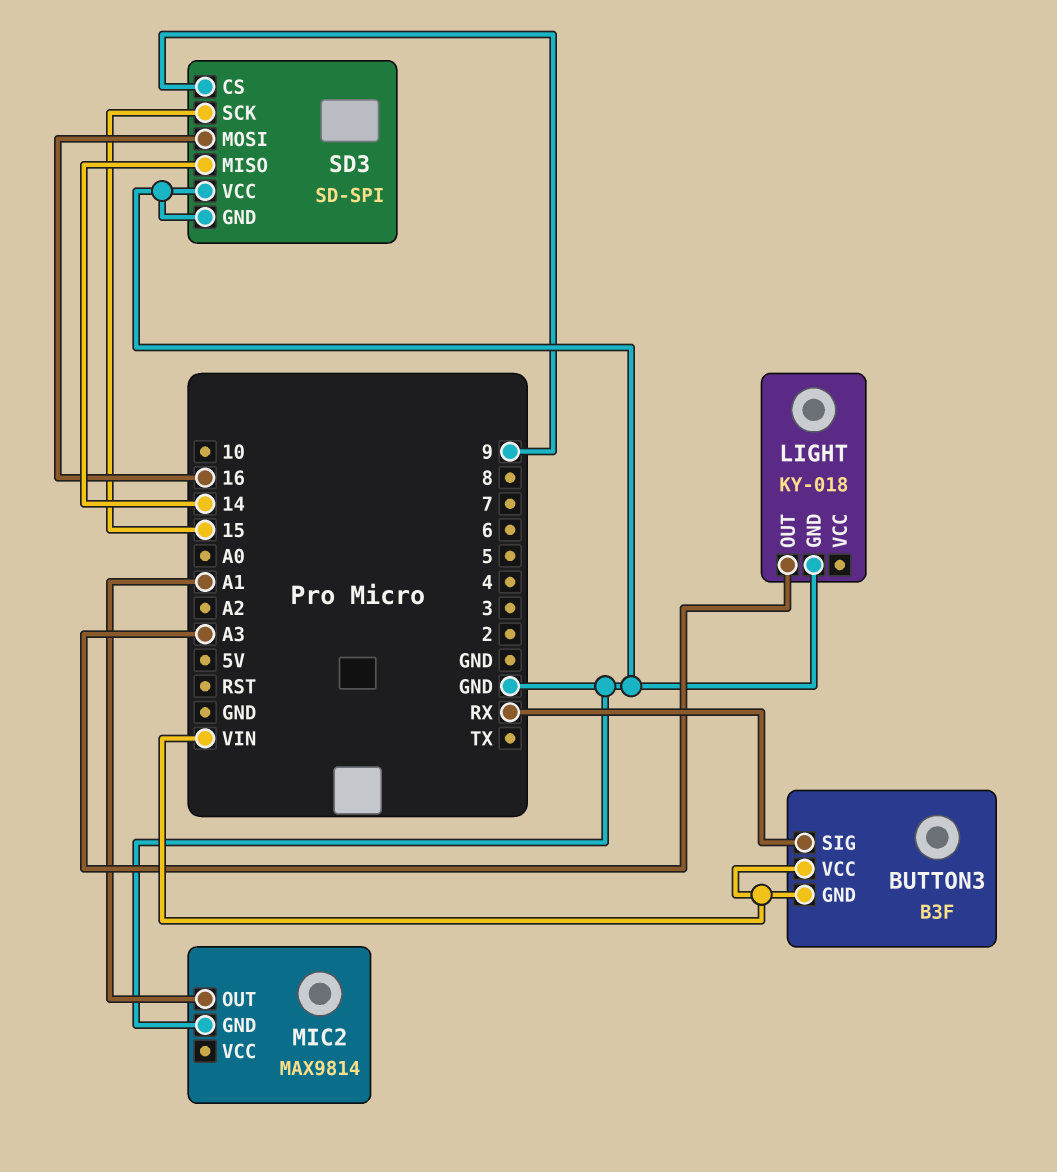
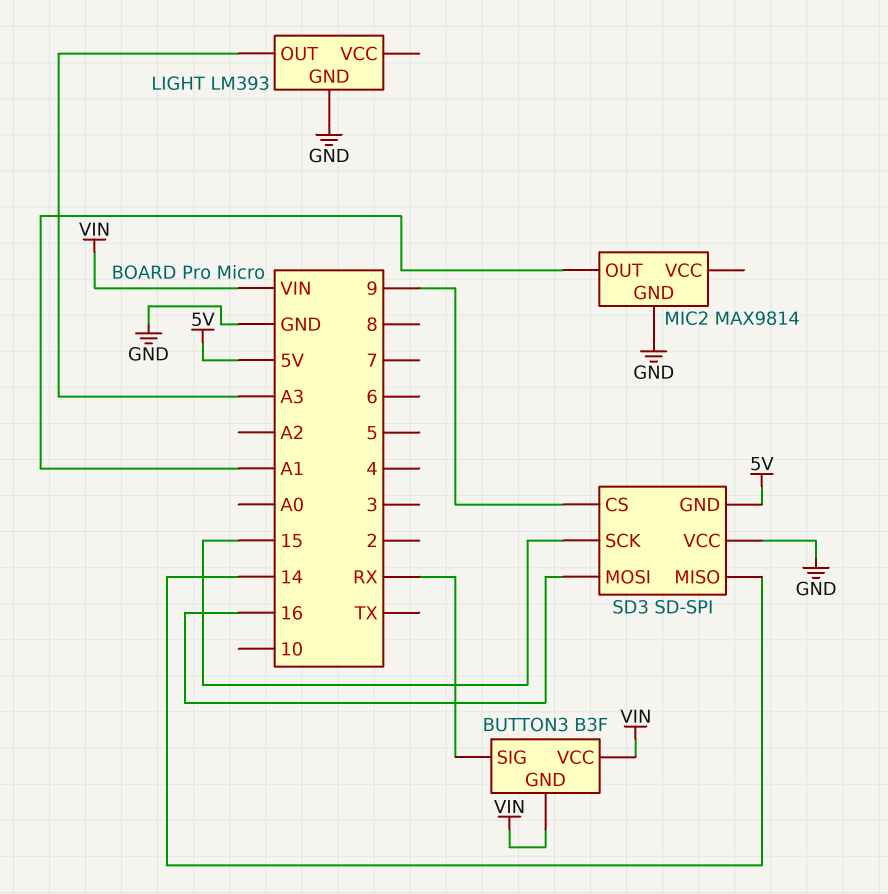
LIGHT: KY-018 -> LM393
SD3 pin GND: GND -> 5V

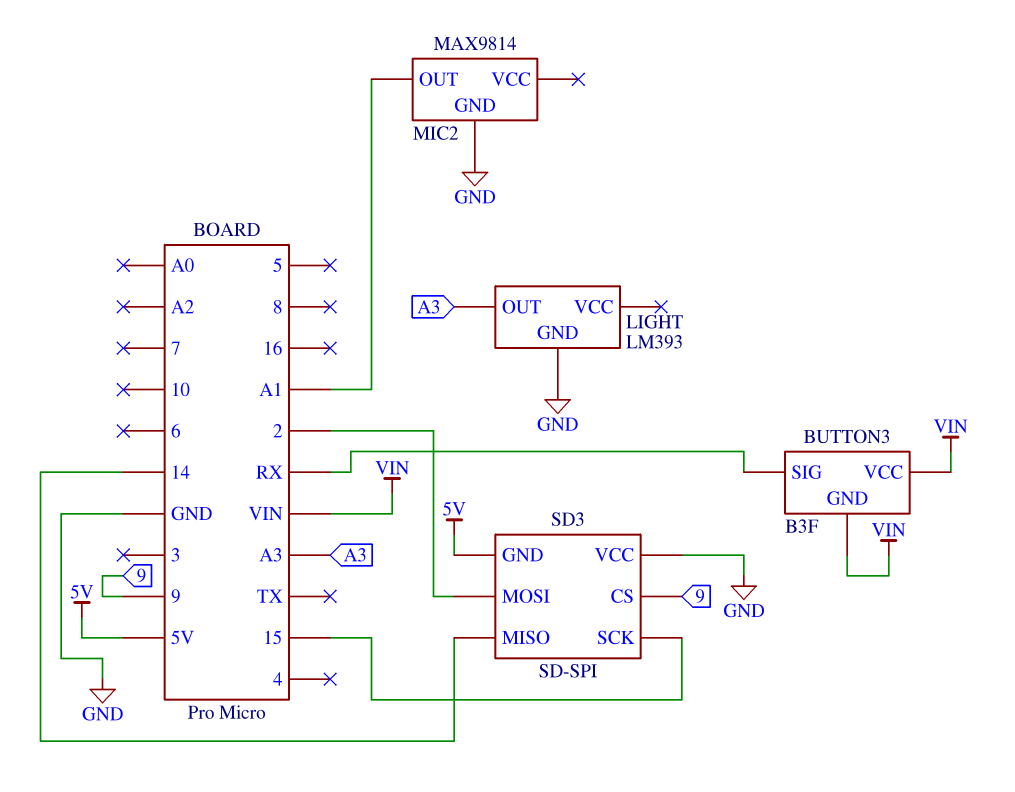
SD3 pin MOSI: 16 -> 2

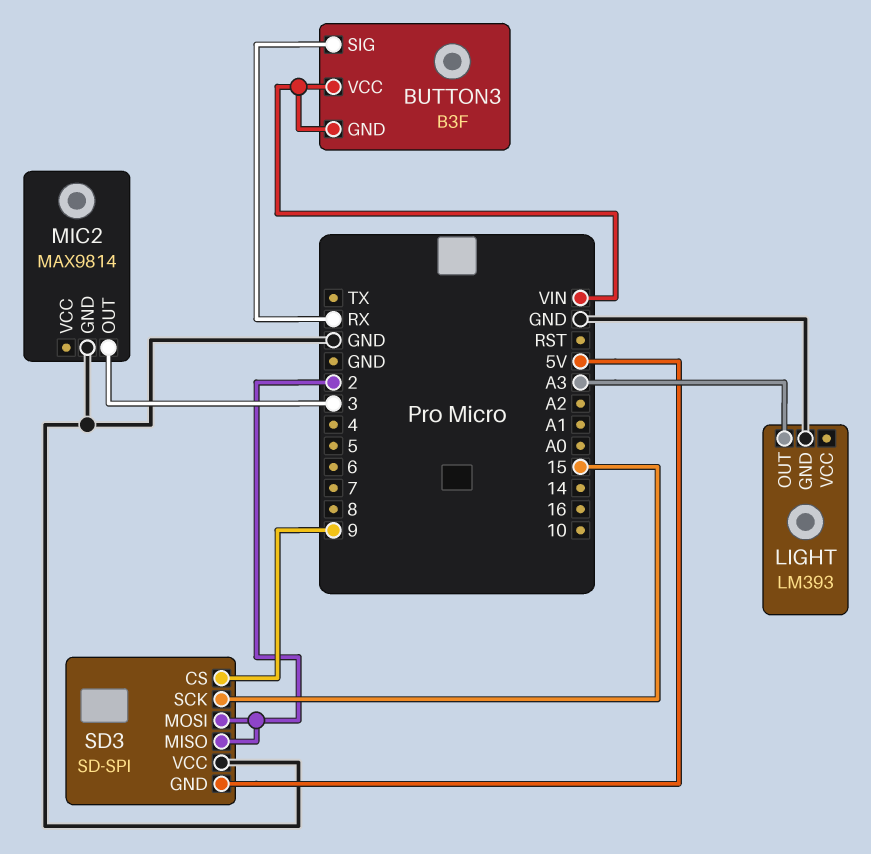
MIC2 pin OUT: A1 -> 3
SD3 pin MISO: 14 -> 2

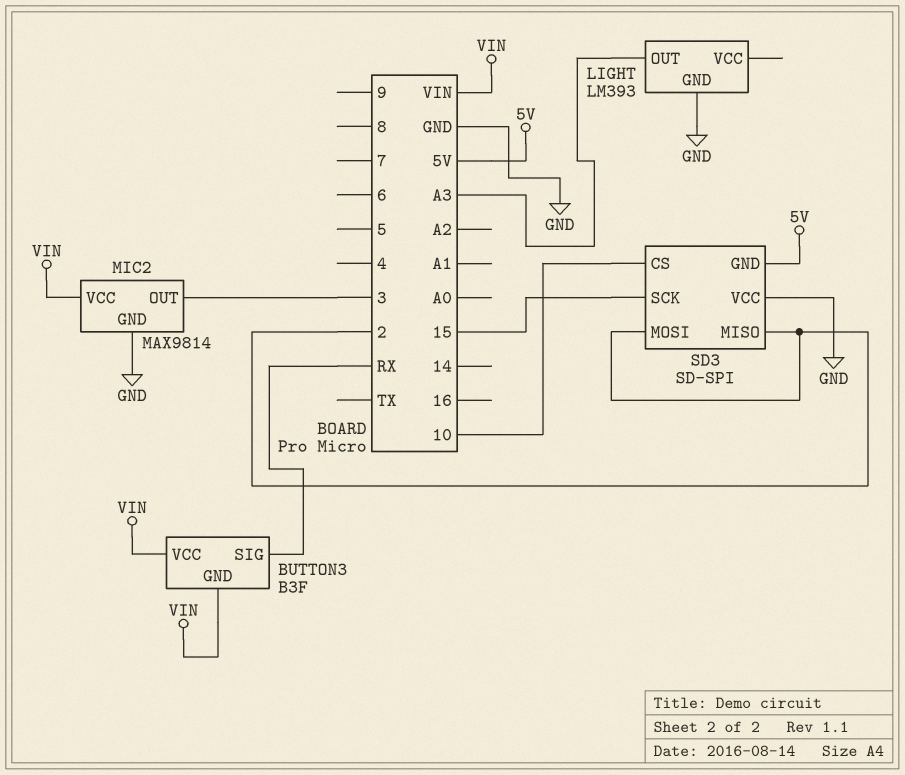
MIC2 pin VCC: none -> VIN
SD3 pin CS: 9 -> 10

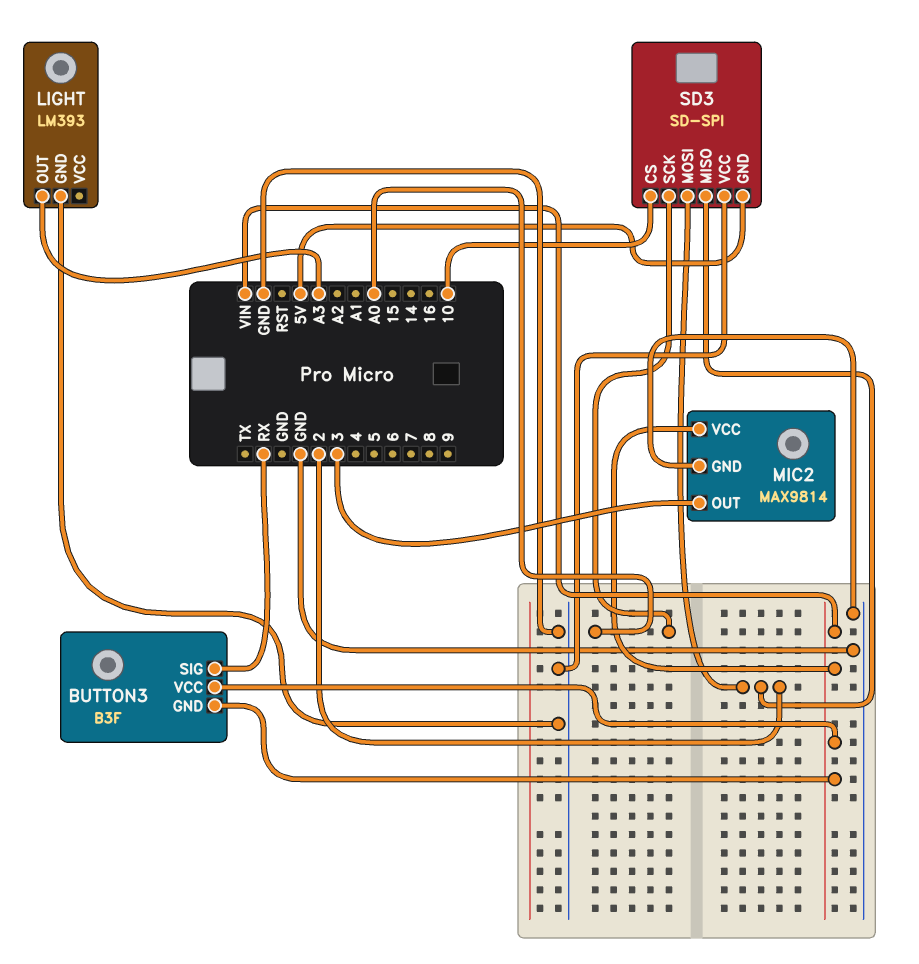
SD3 pin SCK: 15 -> A0

